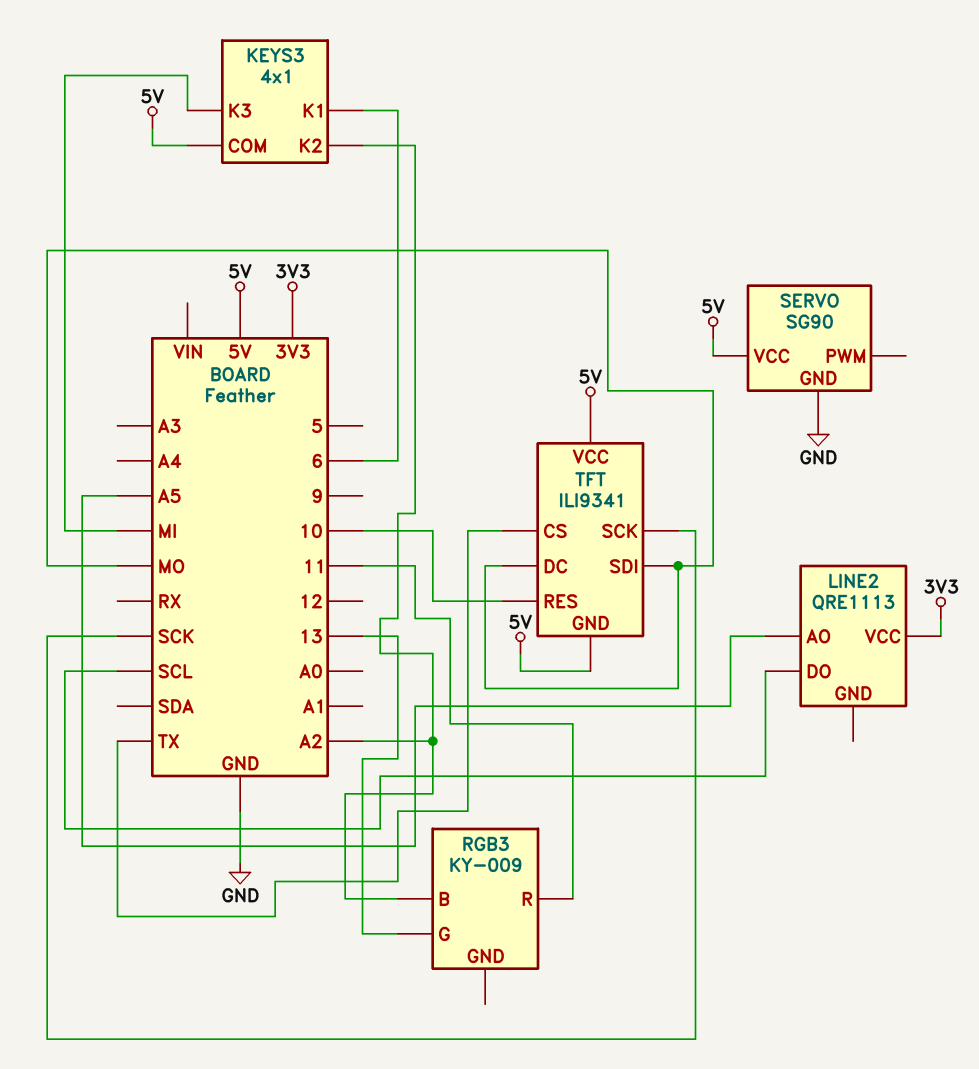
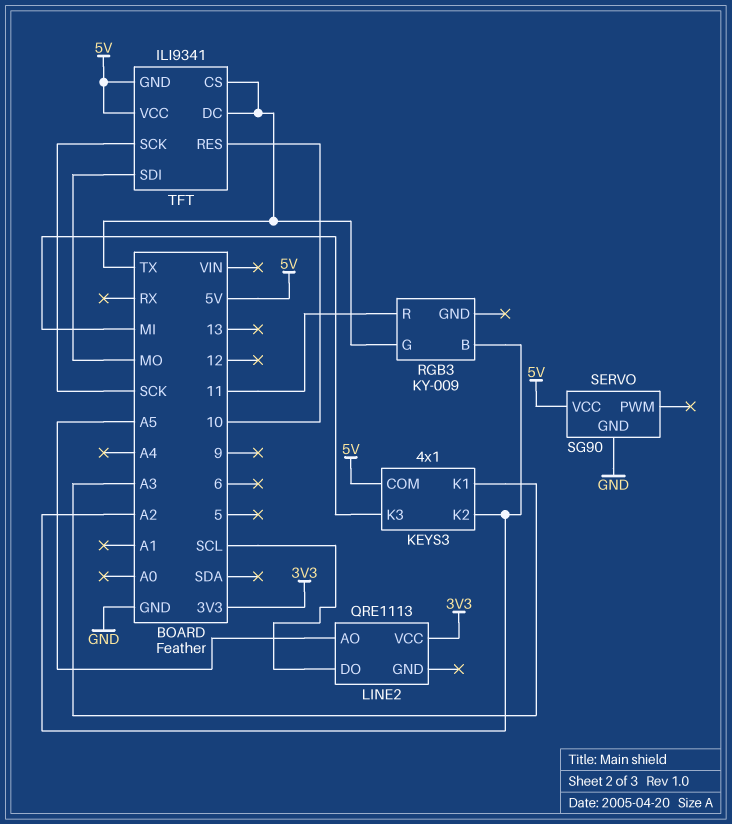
KEYS3 pin K1: 6 -> A3
RGB3 pin G: 13 -> TX
TFT pin DC: MO -> TX

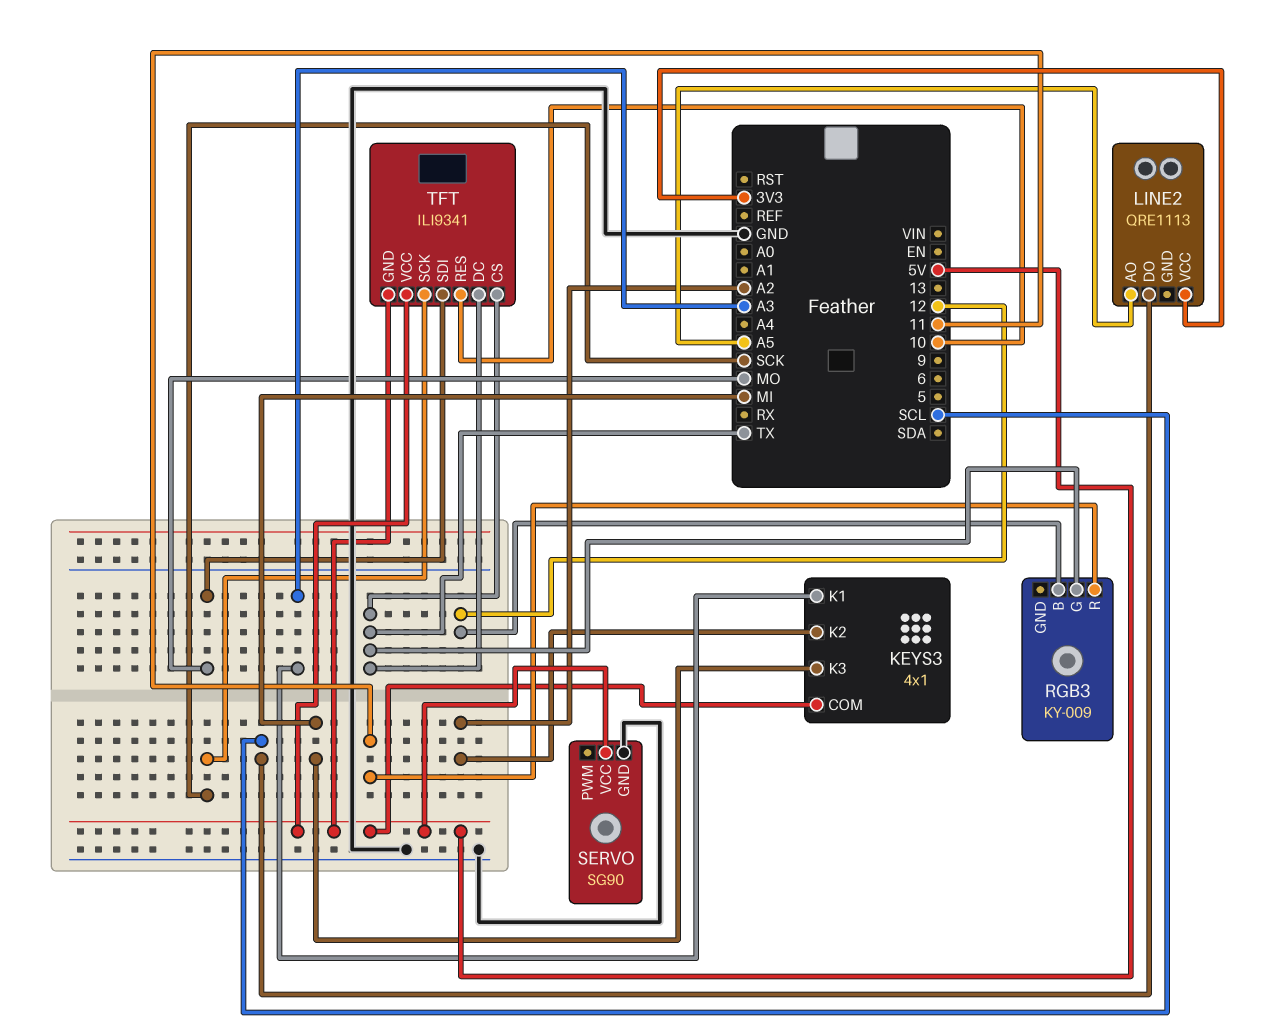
RGB3 pin B: A2 -> 12

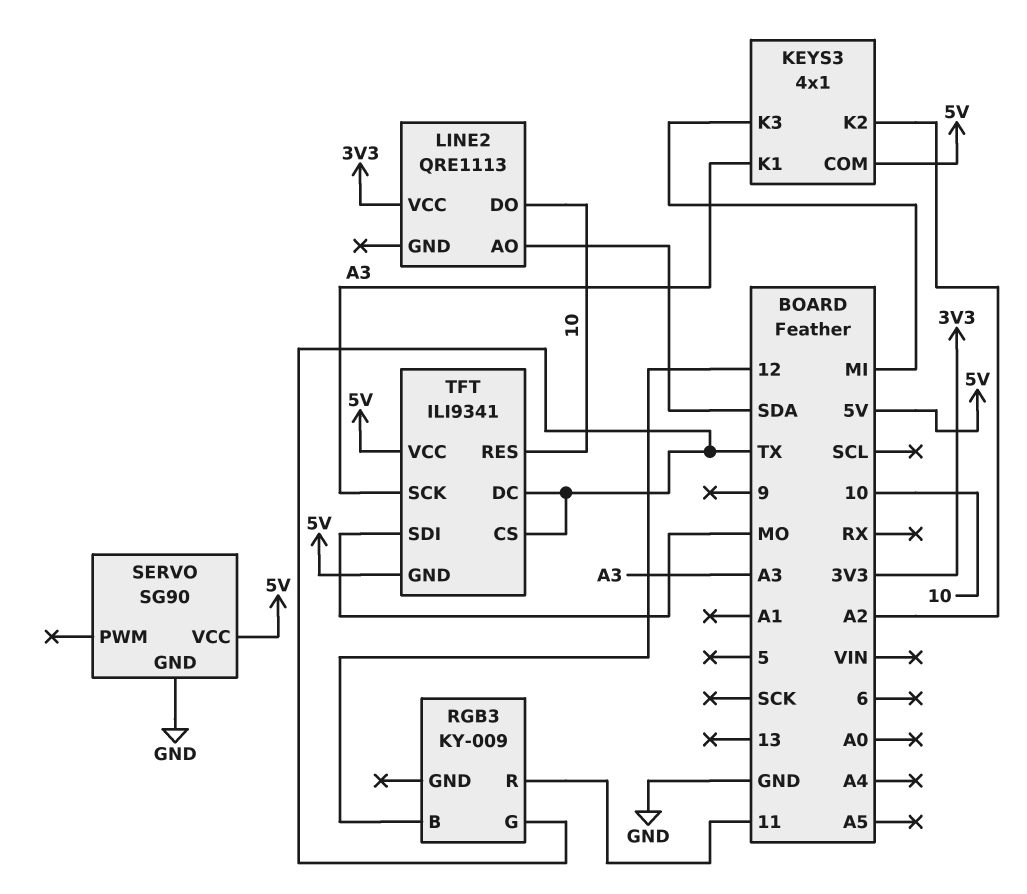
LINE2 pin AO: A5 -> SDA
LINE2 pin DO: SCL -> 10
TFT pin SCK: SCK -> A3

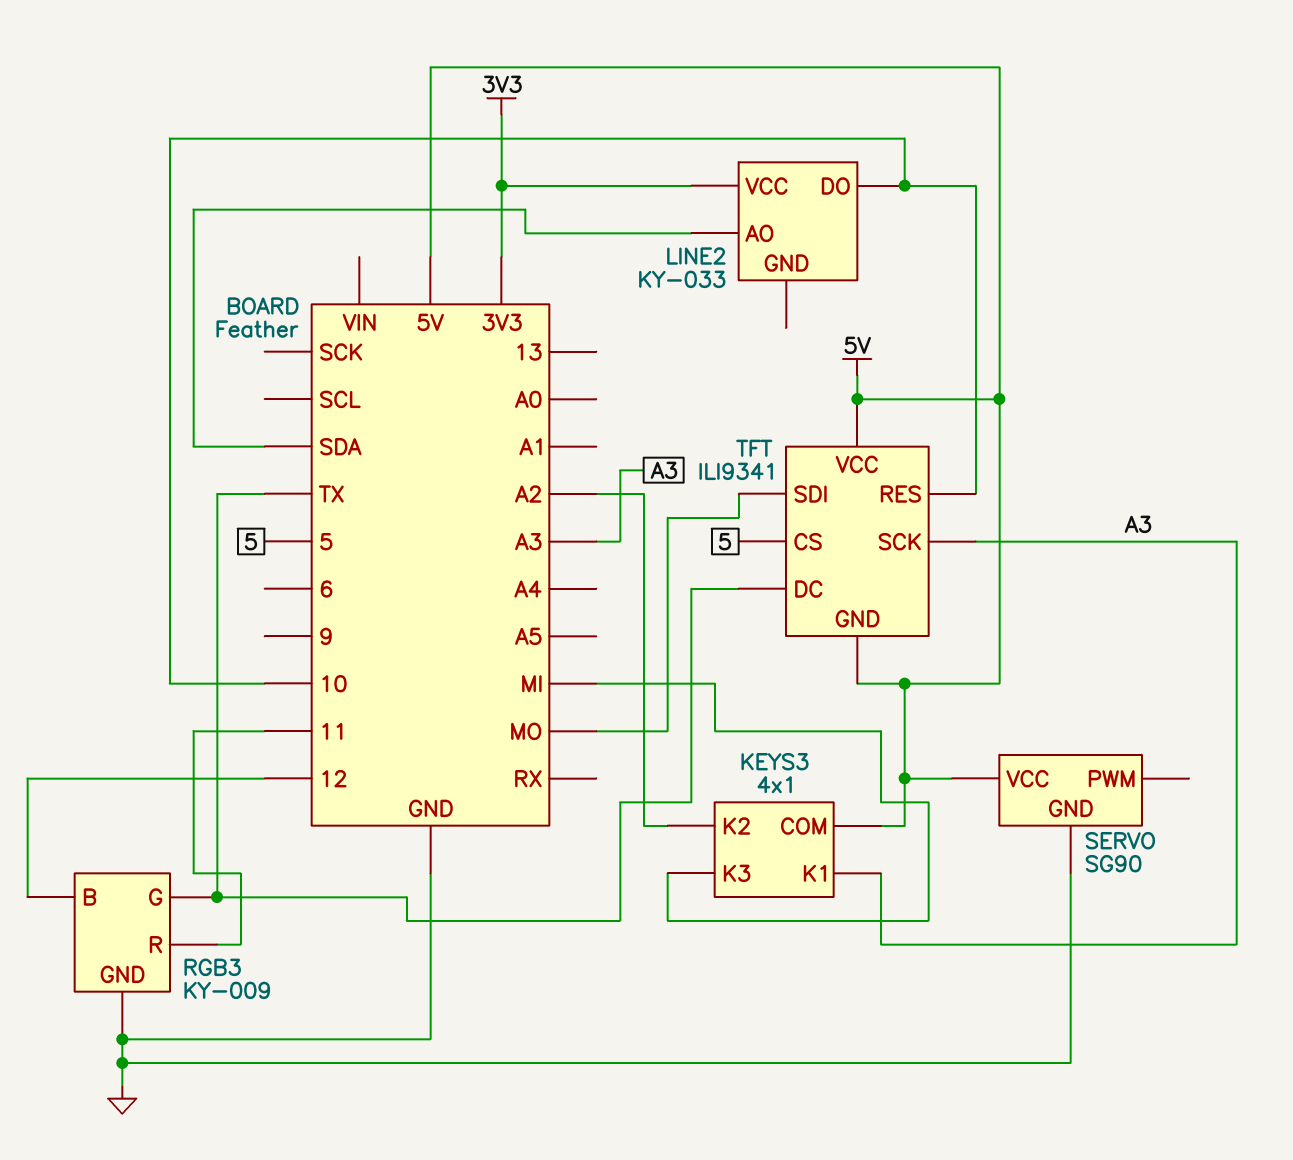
LINE2: QRE1113 -> KY-033
RGB3 pin GND: none -> GND
TFT pin CS: TX -> 5

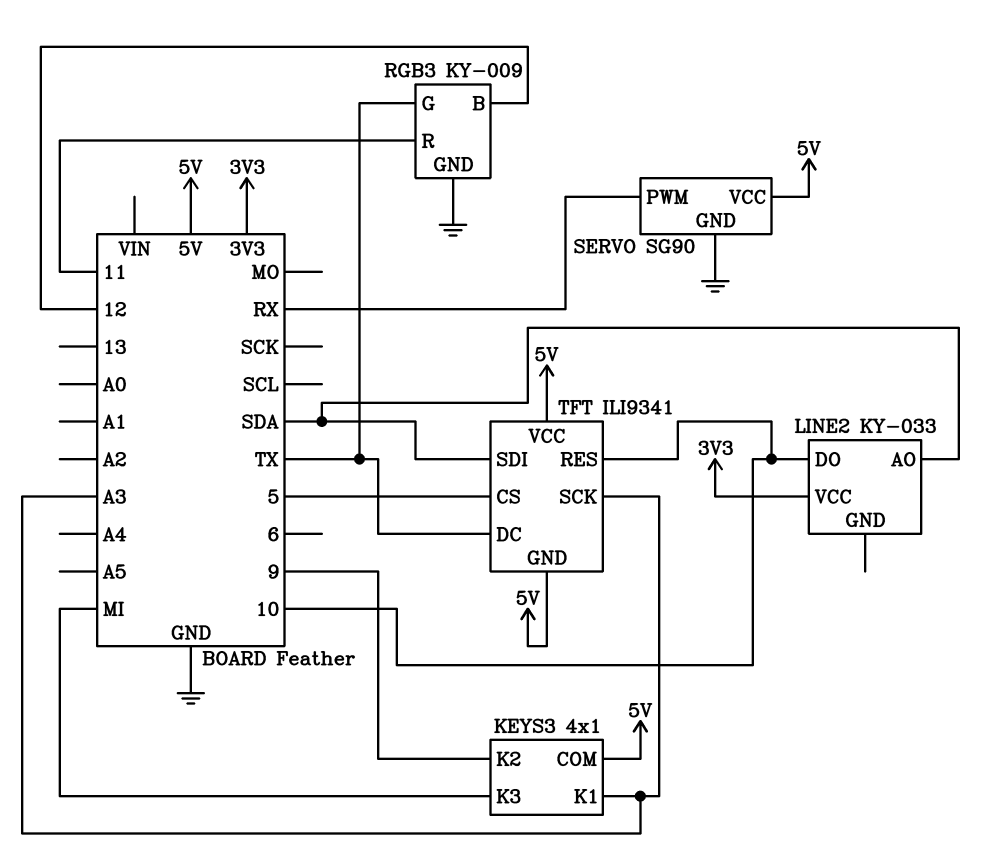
KEYS3 pin K2: A2 -> 9
SERVO pin PWM: none -> RX
TFT pin SDI: MO -> SDA

